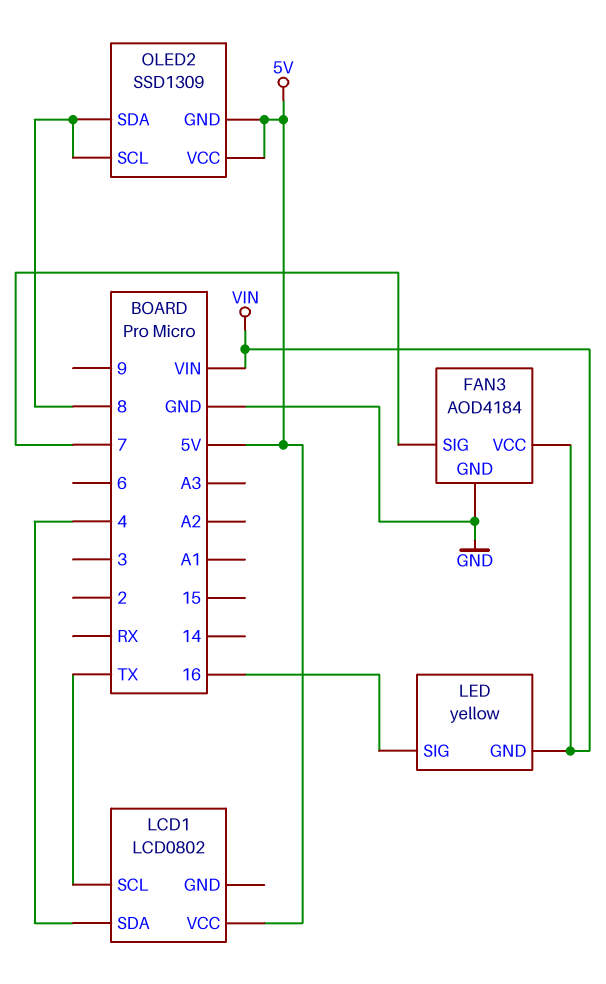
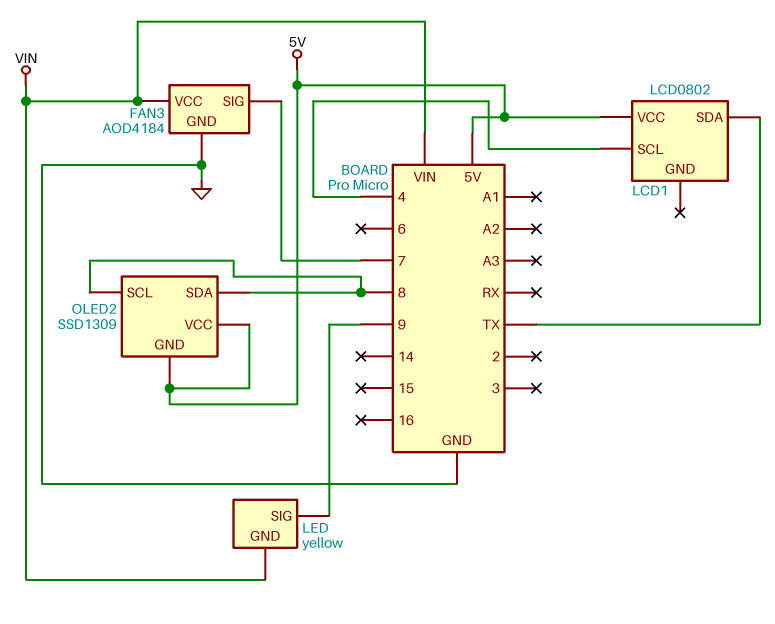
LCD1 pin SCL: TX -> 4
LCD1 pin SDA: 4 -> TX
LED pin SIG: 16 -> 9

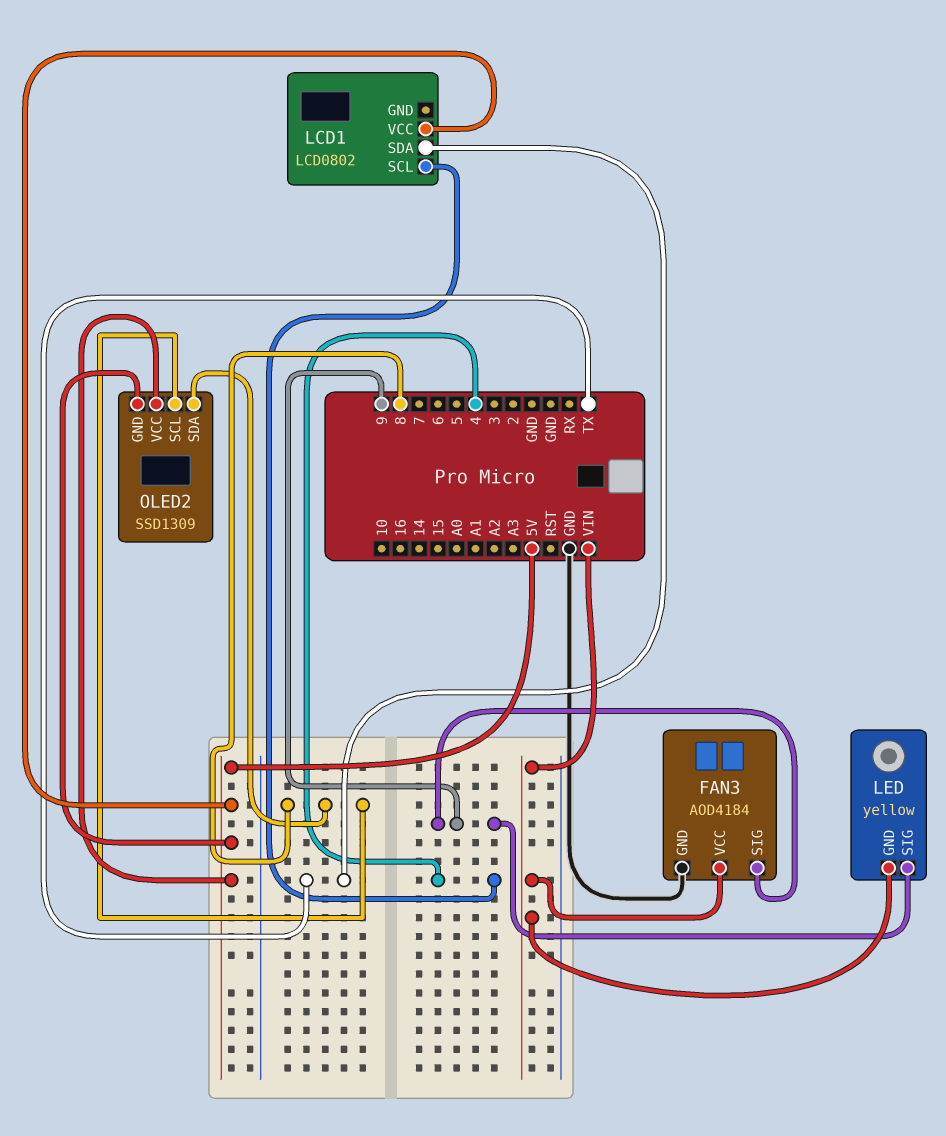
FAN3 pin SIG: 7 -> 9

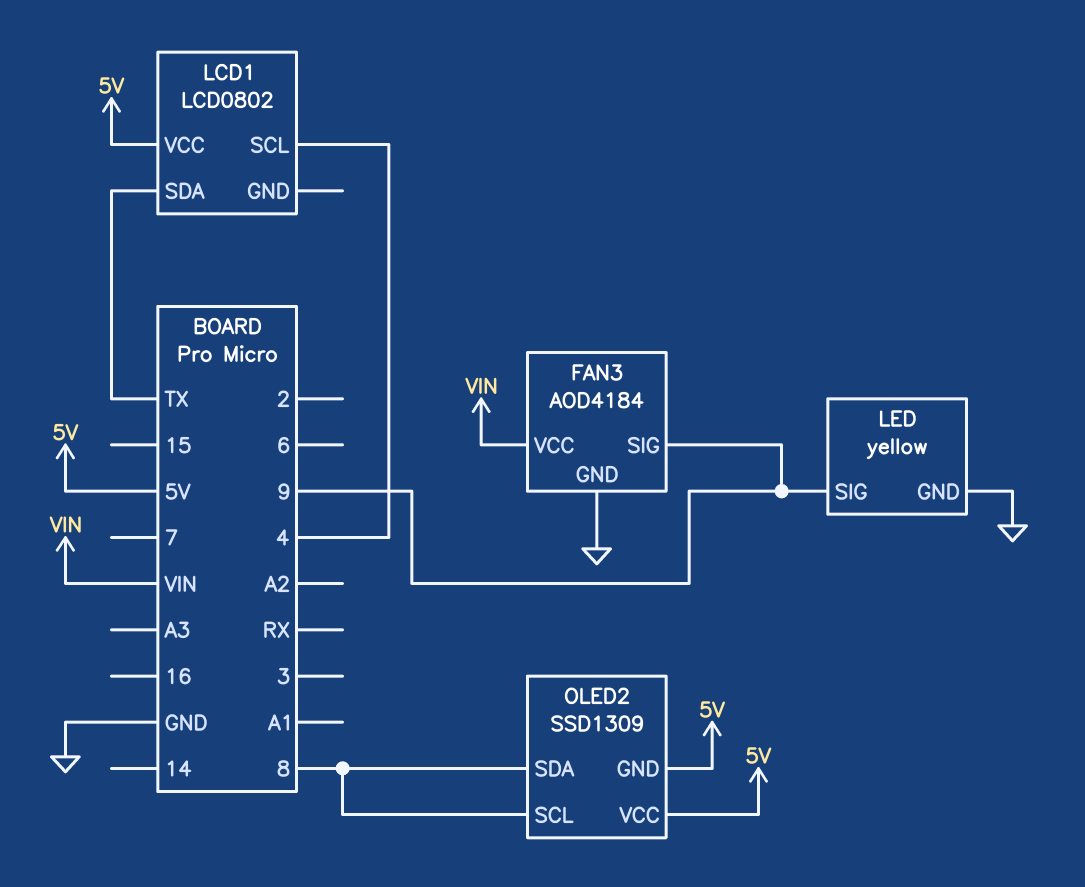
LED pin GND: VIN -> GND

